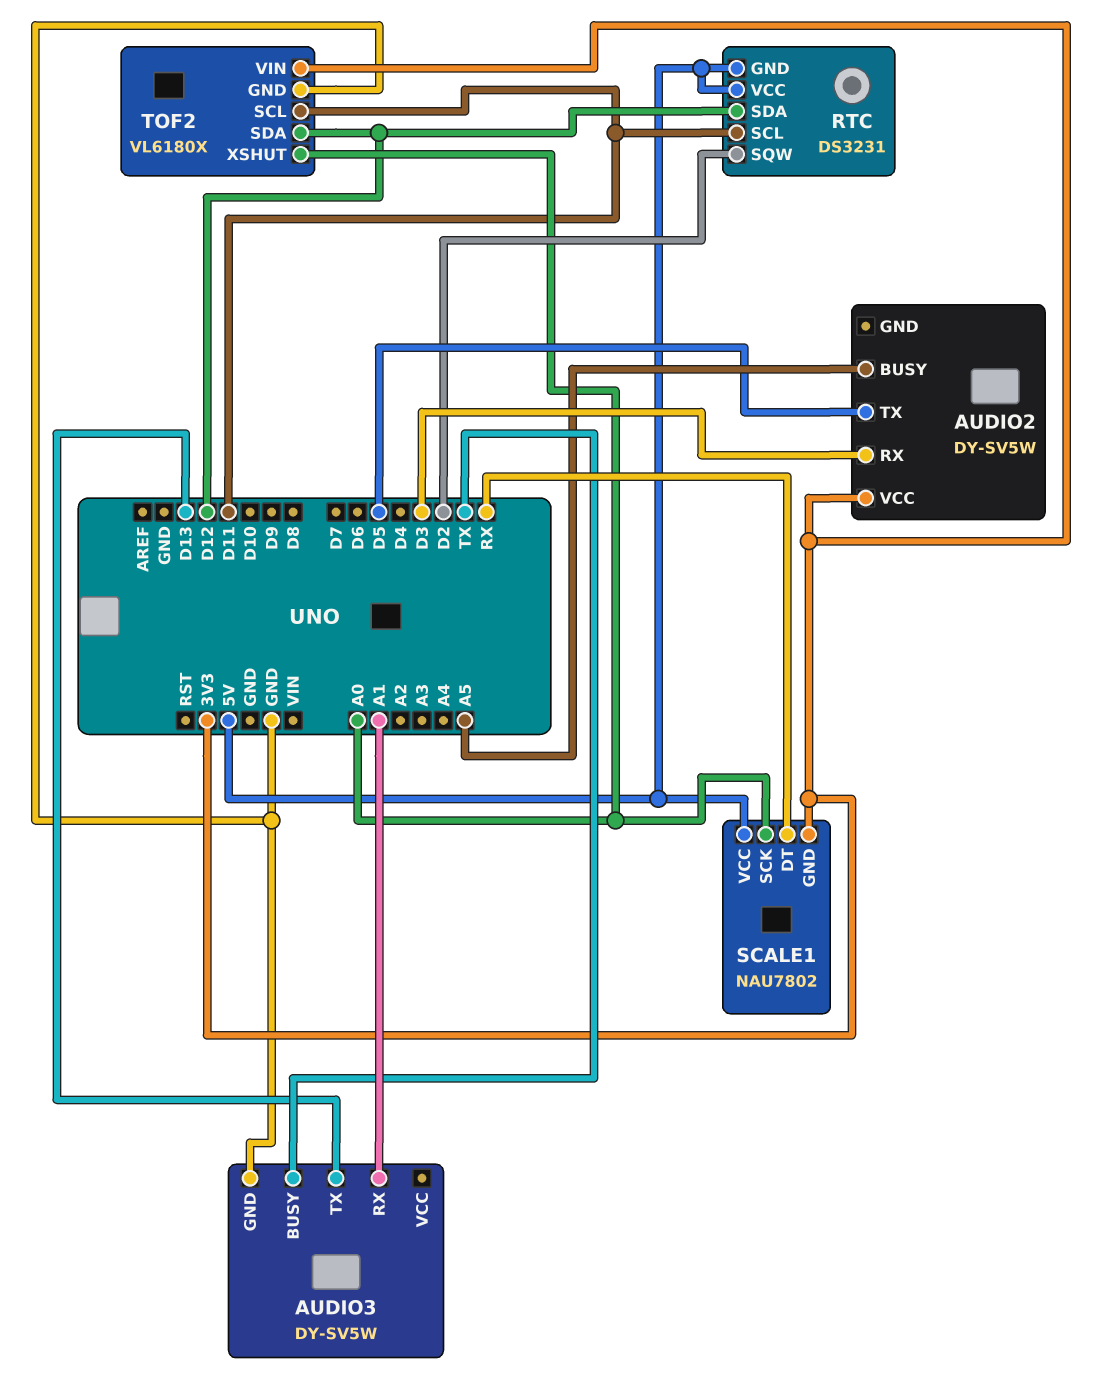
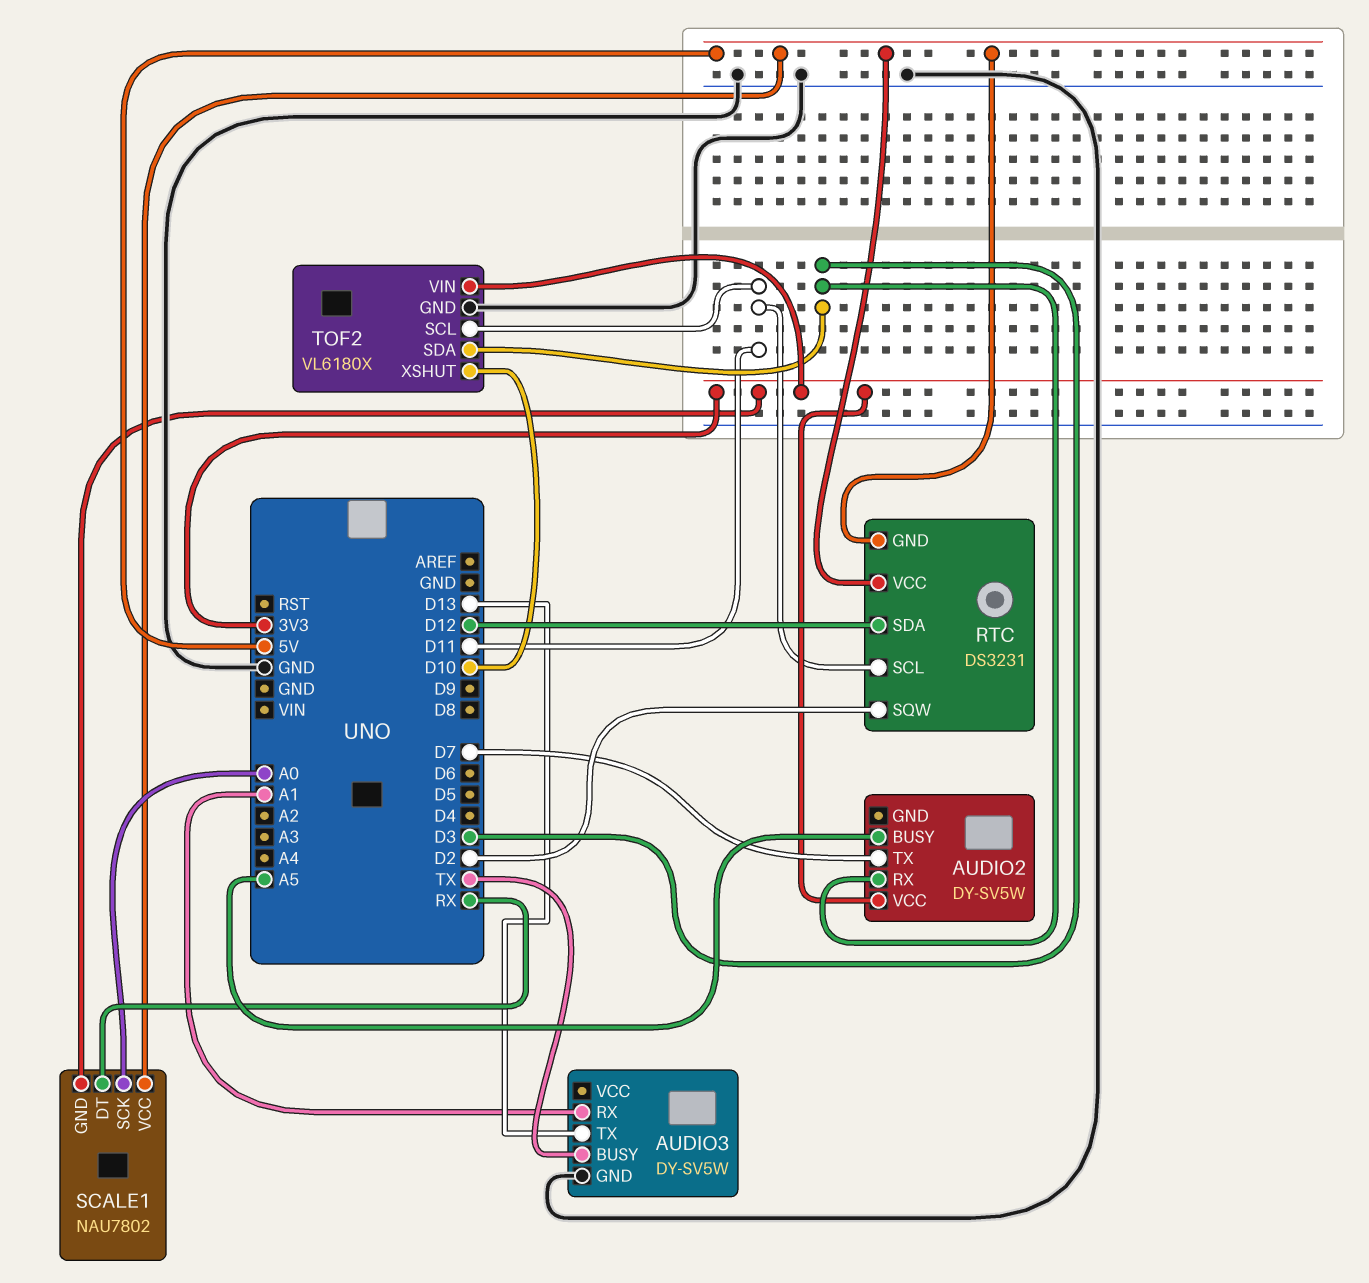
AUDIO2 pin TX: D5 -> D7
TOF2 pin SDA: D12 -> D3
TOF2 pin XSHUT: A0 -> D10

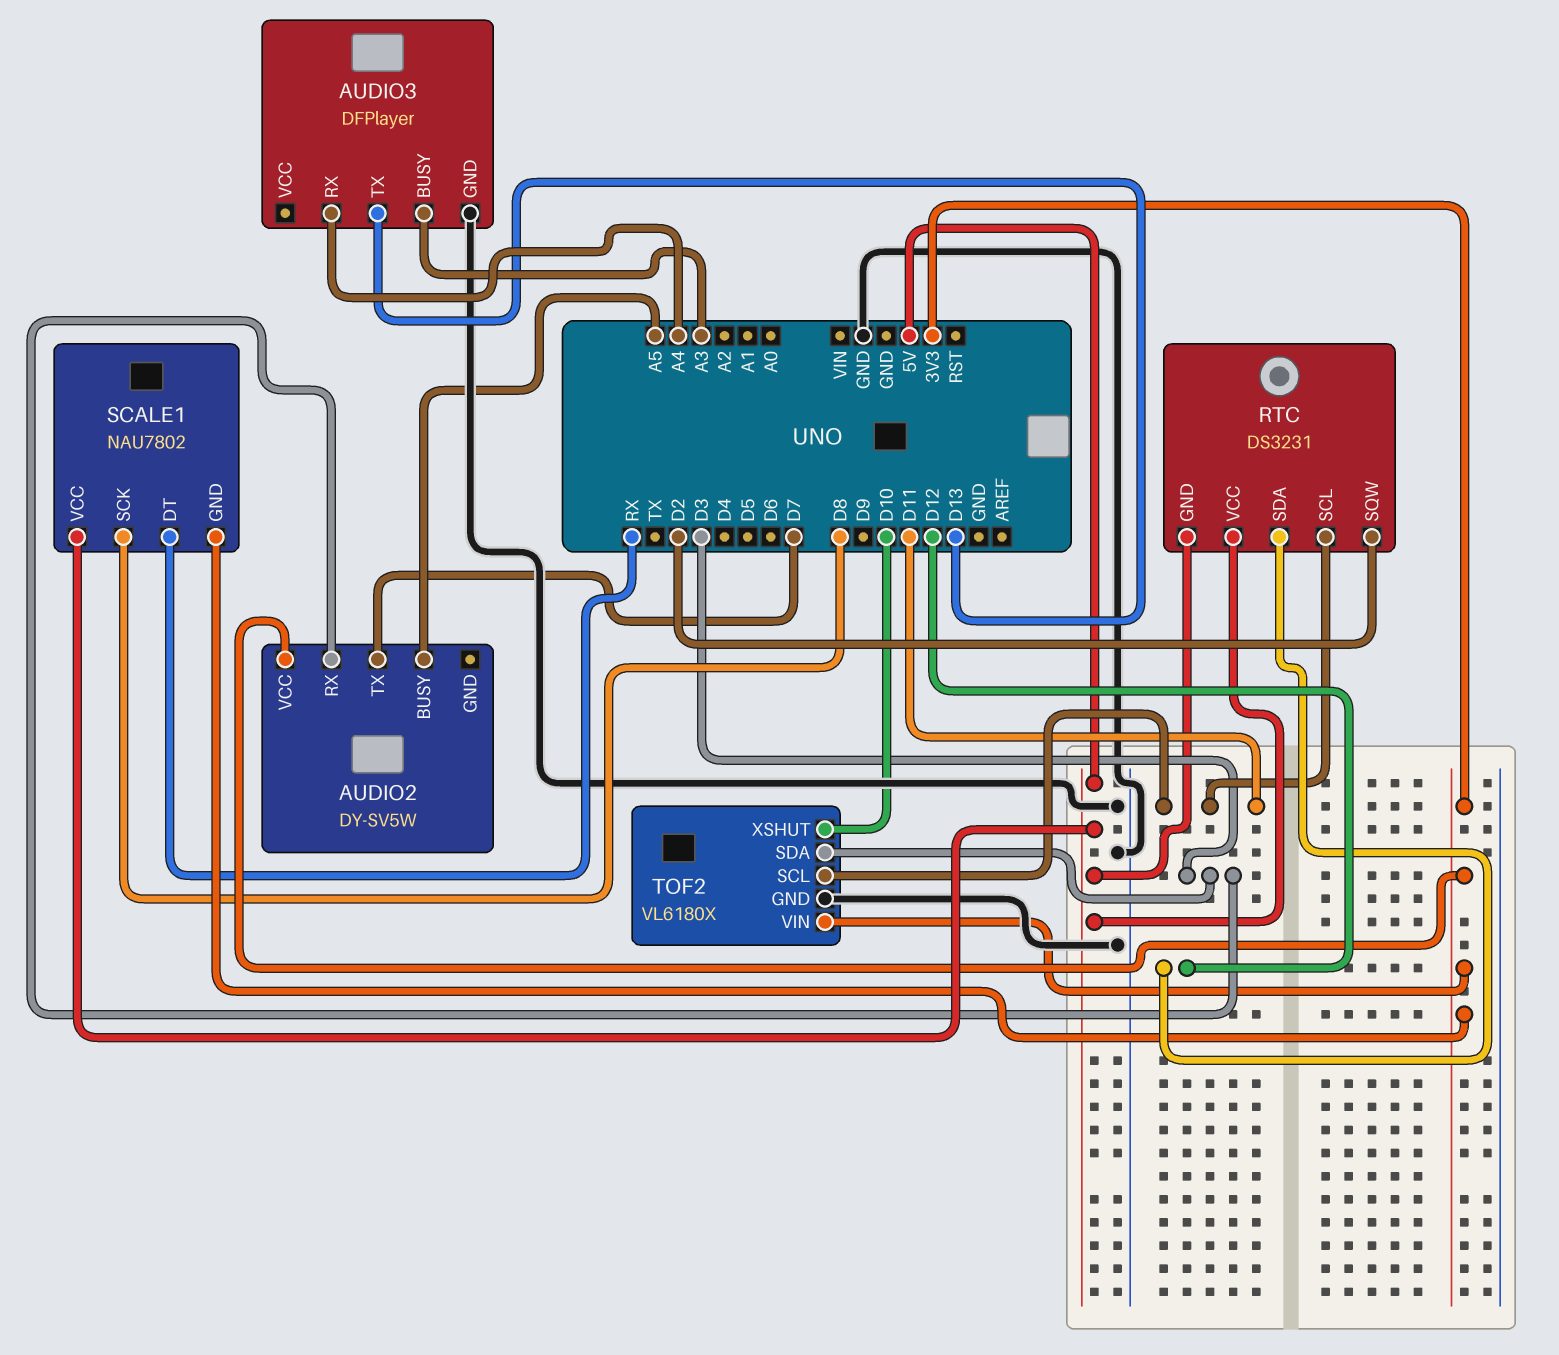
AUDIO3: DY-SV5W -> DFPlayer
AUDIO3 pin BUSY: TX -> A3
AUDIO3 pin RX: A1 -> A4
SCALE1 pin SCK: A0 -> D8

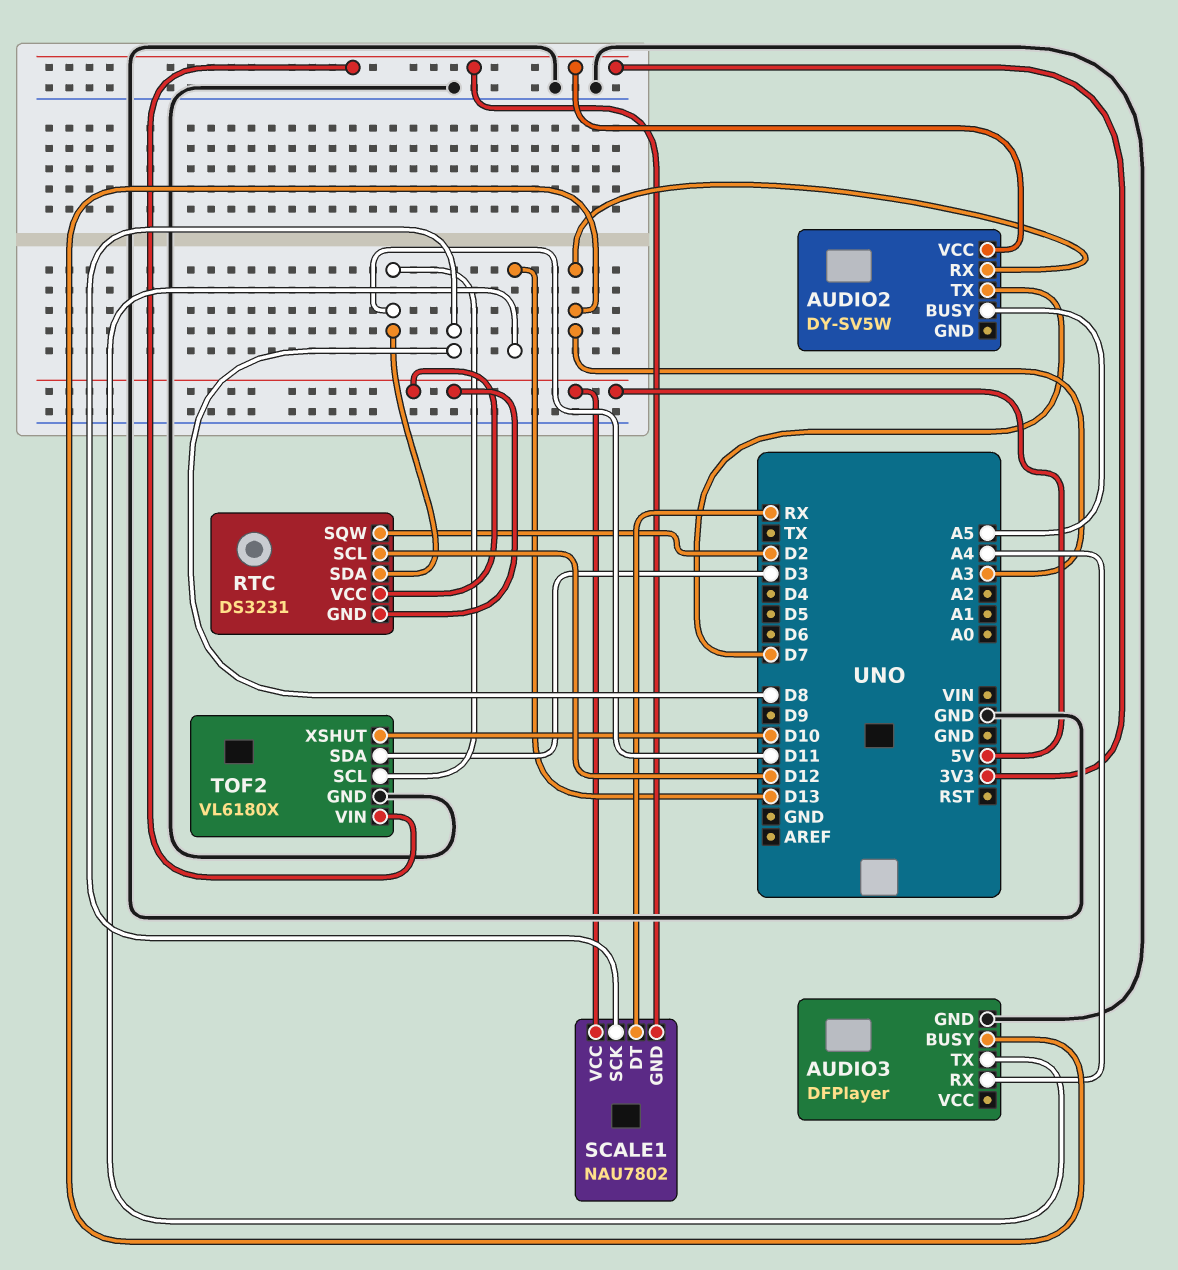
AUDIO2 pin RX: D3 -> A3
RTC pin SCL: D11 -> D12
RTC pin SDA: D12 -> D11

